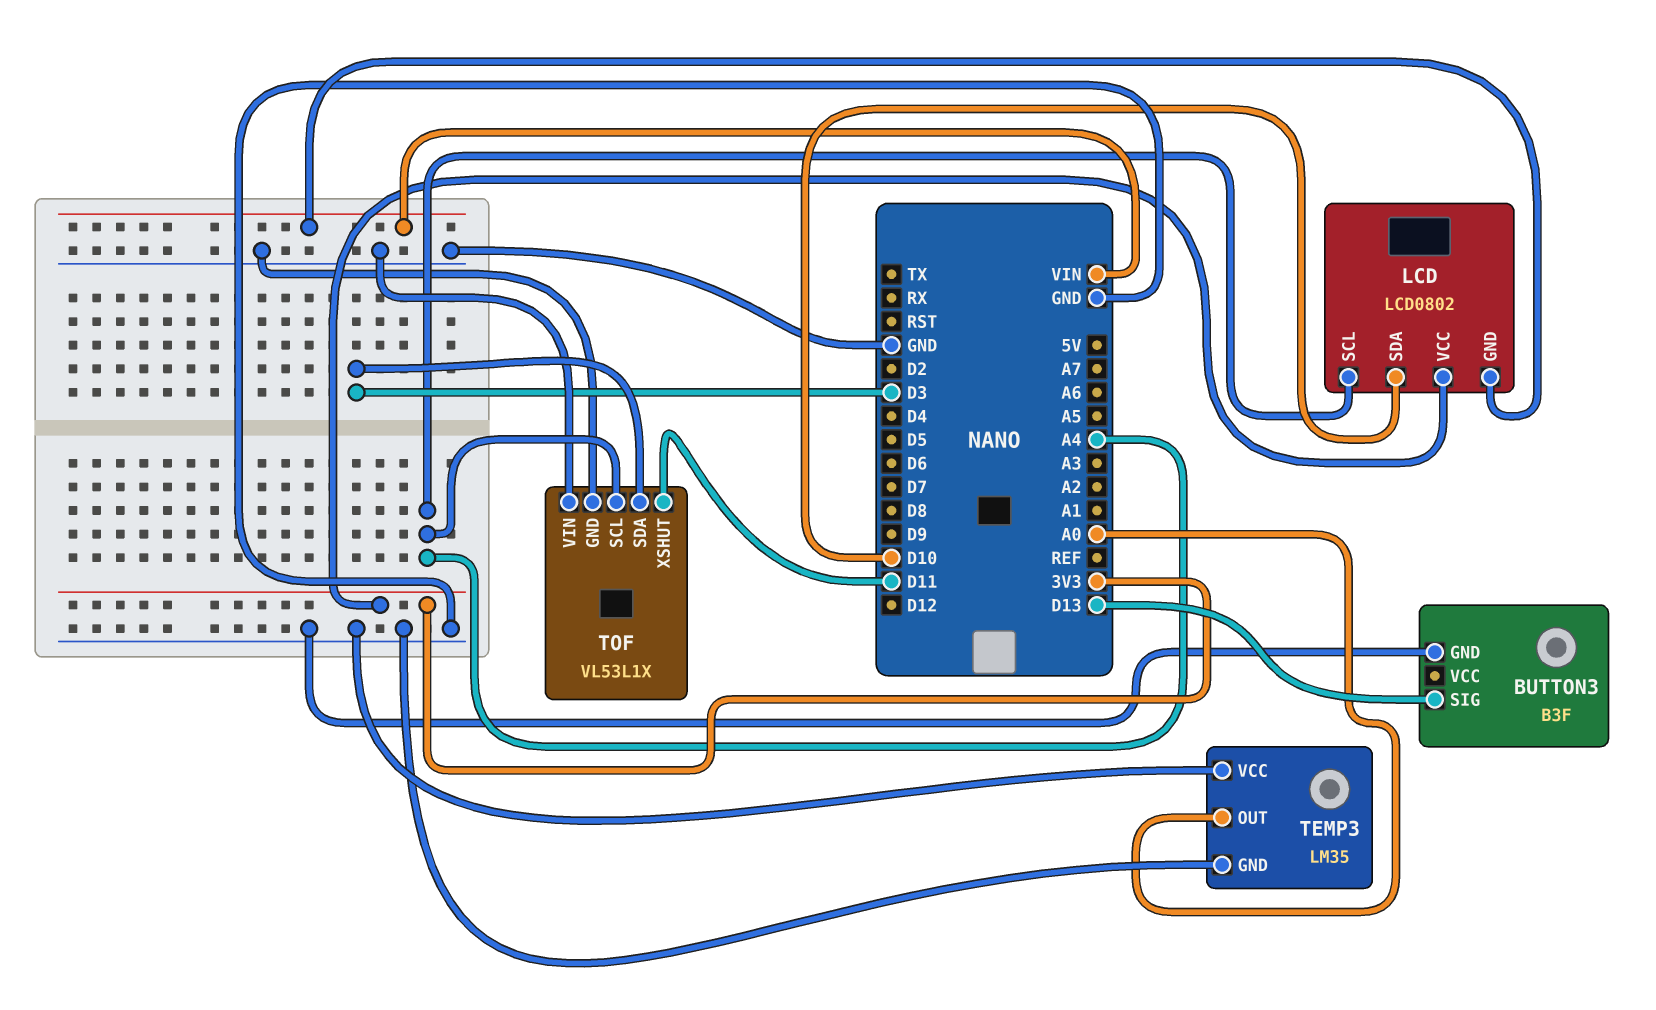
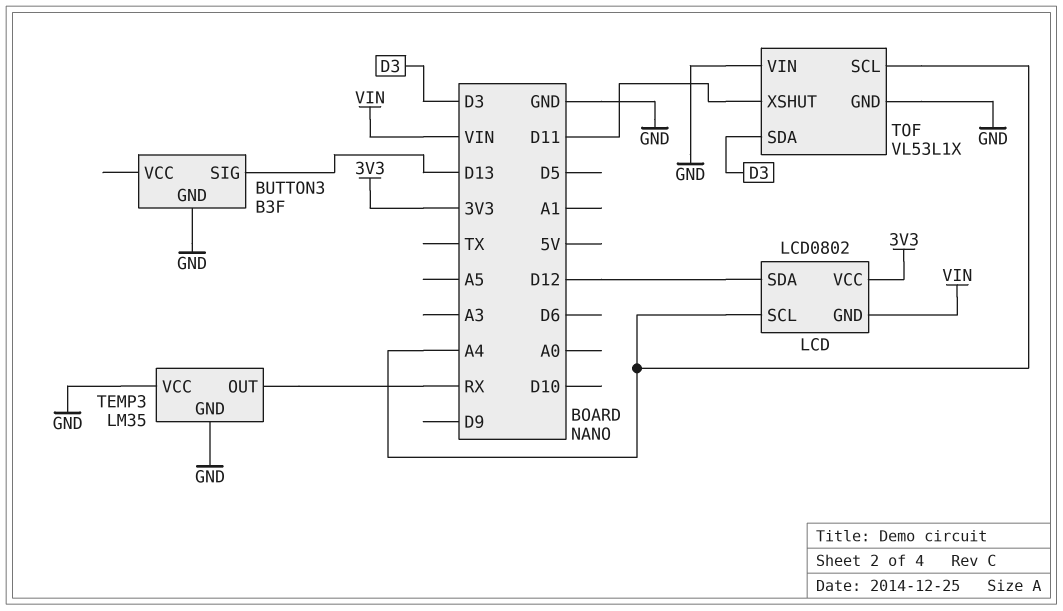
LCD pin SDA: D10 -> D12
TEMP3 pin OUT: A0 -> RX

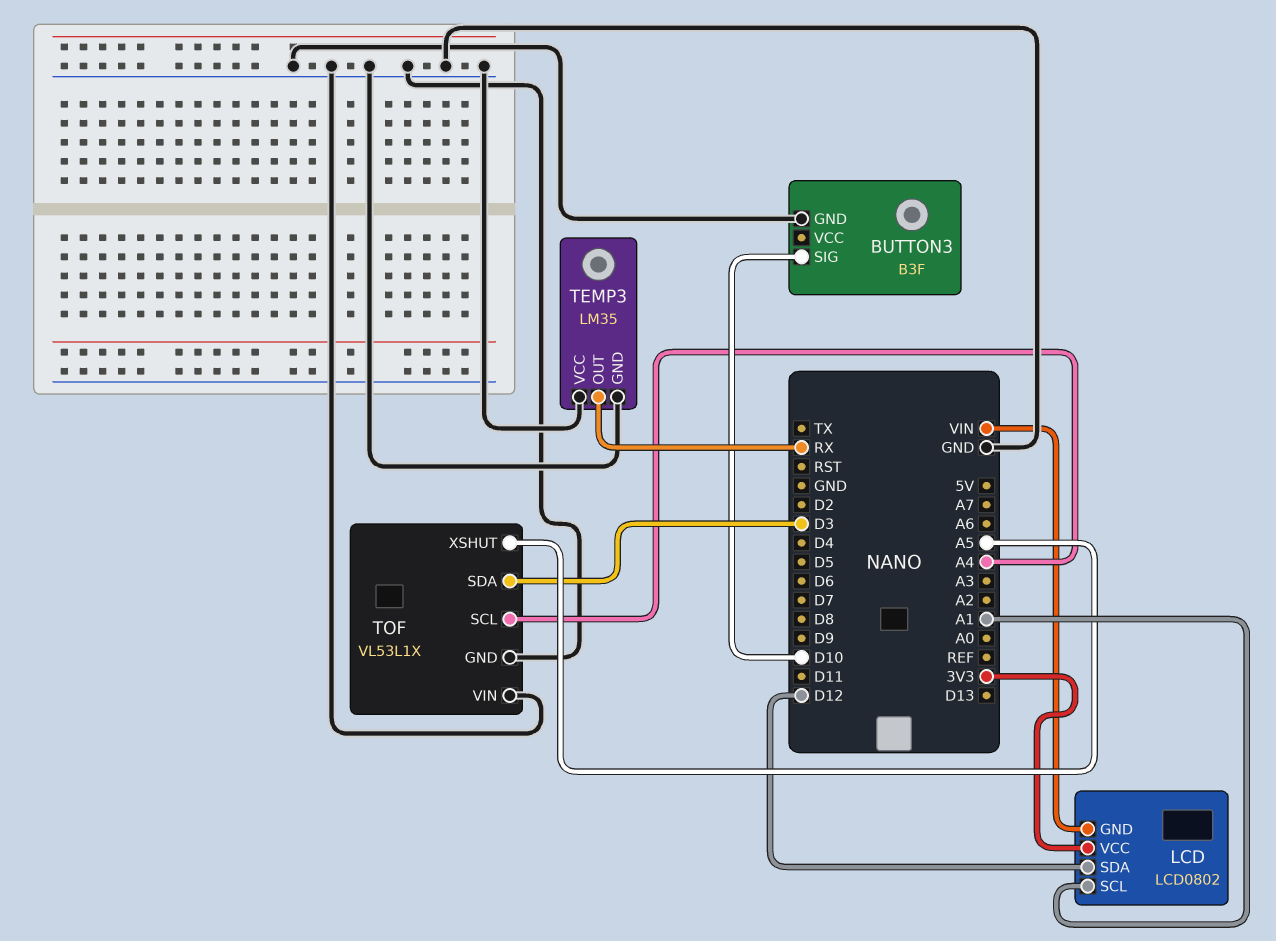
BUTTON3 pin SIG: D13 -> D10
LCD pin SCL: A4 -> A1
TOF pin XSHUT: D11 -> A5

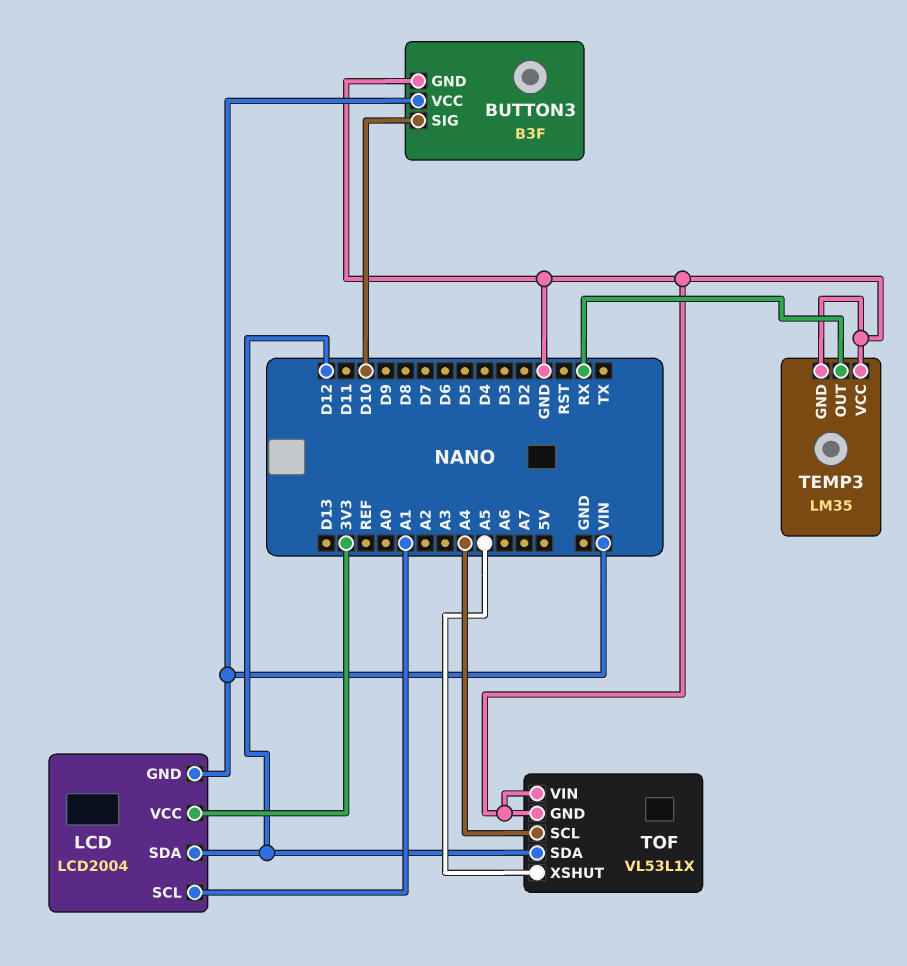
BUTTON3 pin VCC: none -> VIN
LCD: LCD0802 -> LCD2004
TOF pin SDA: D3 -> D12

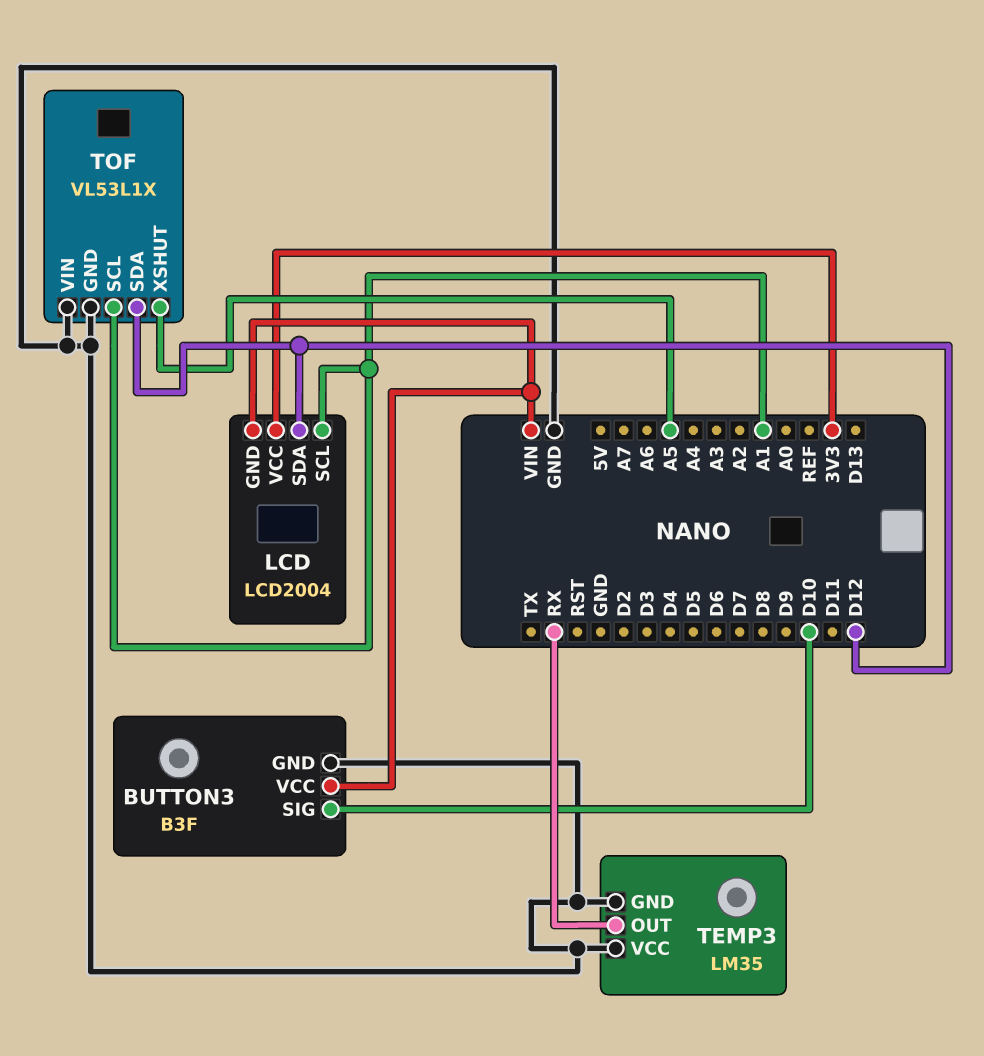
TOF pin SCL: A4 -> A1

